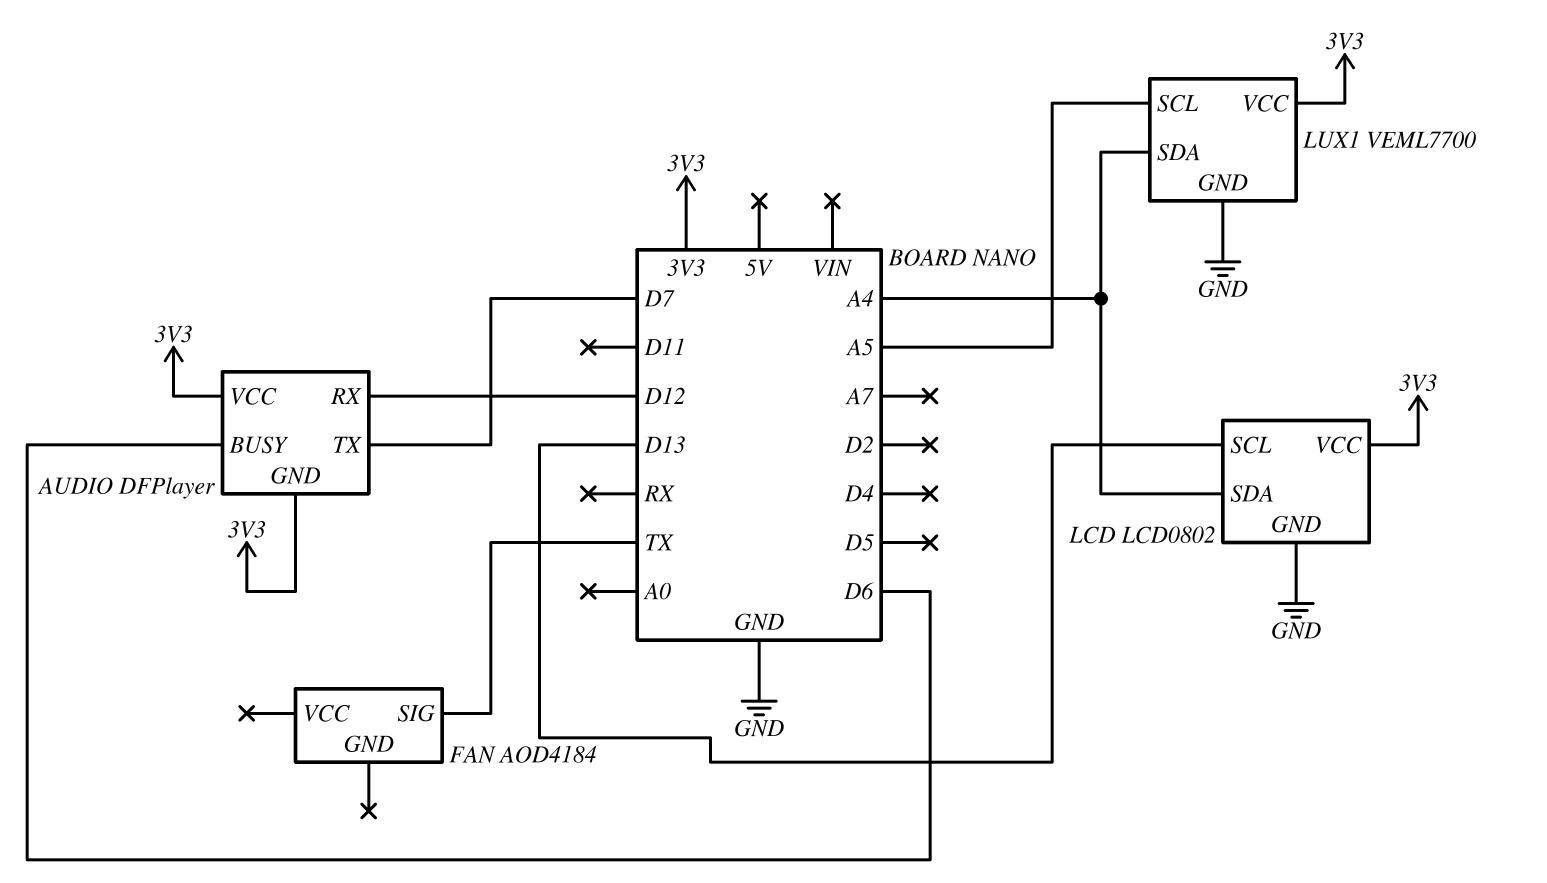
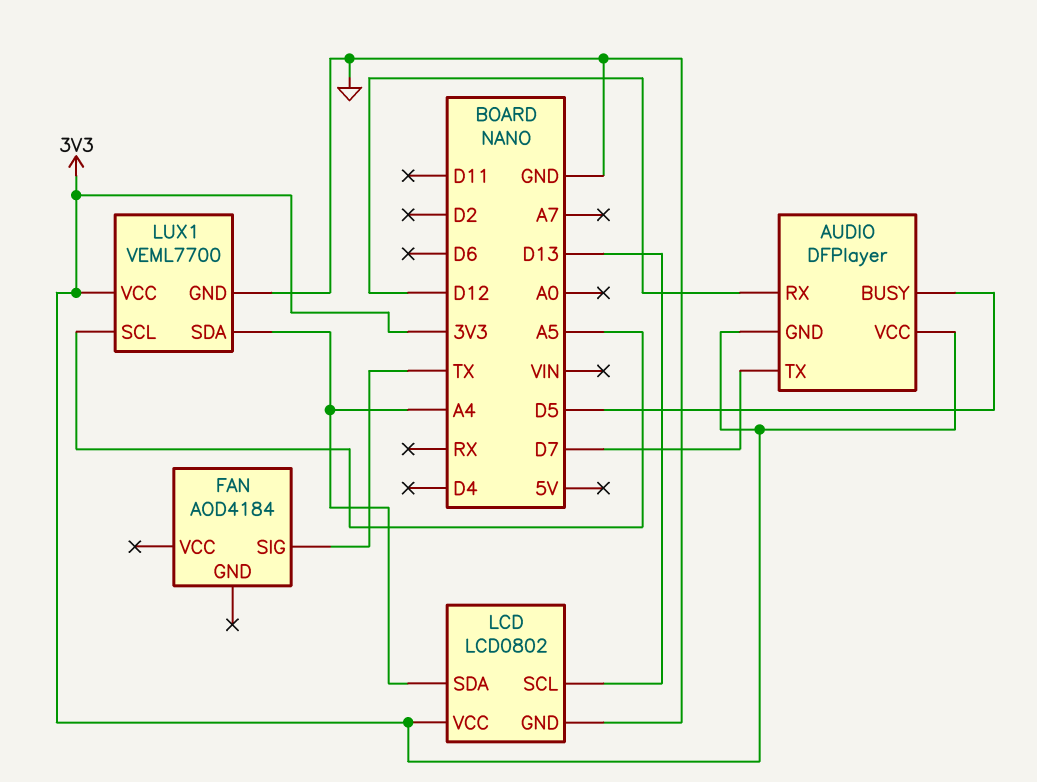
AUDIO pin BUSY: D6 -> D5

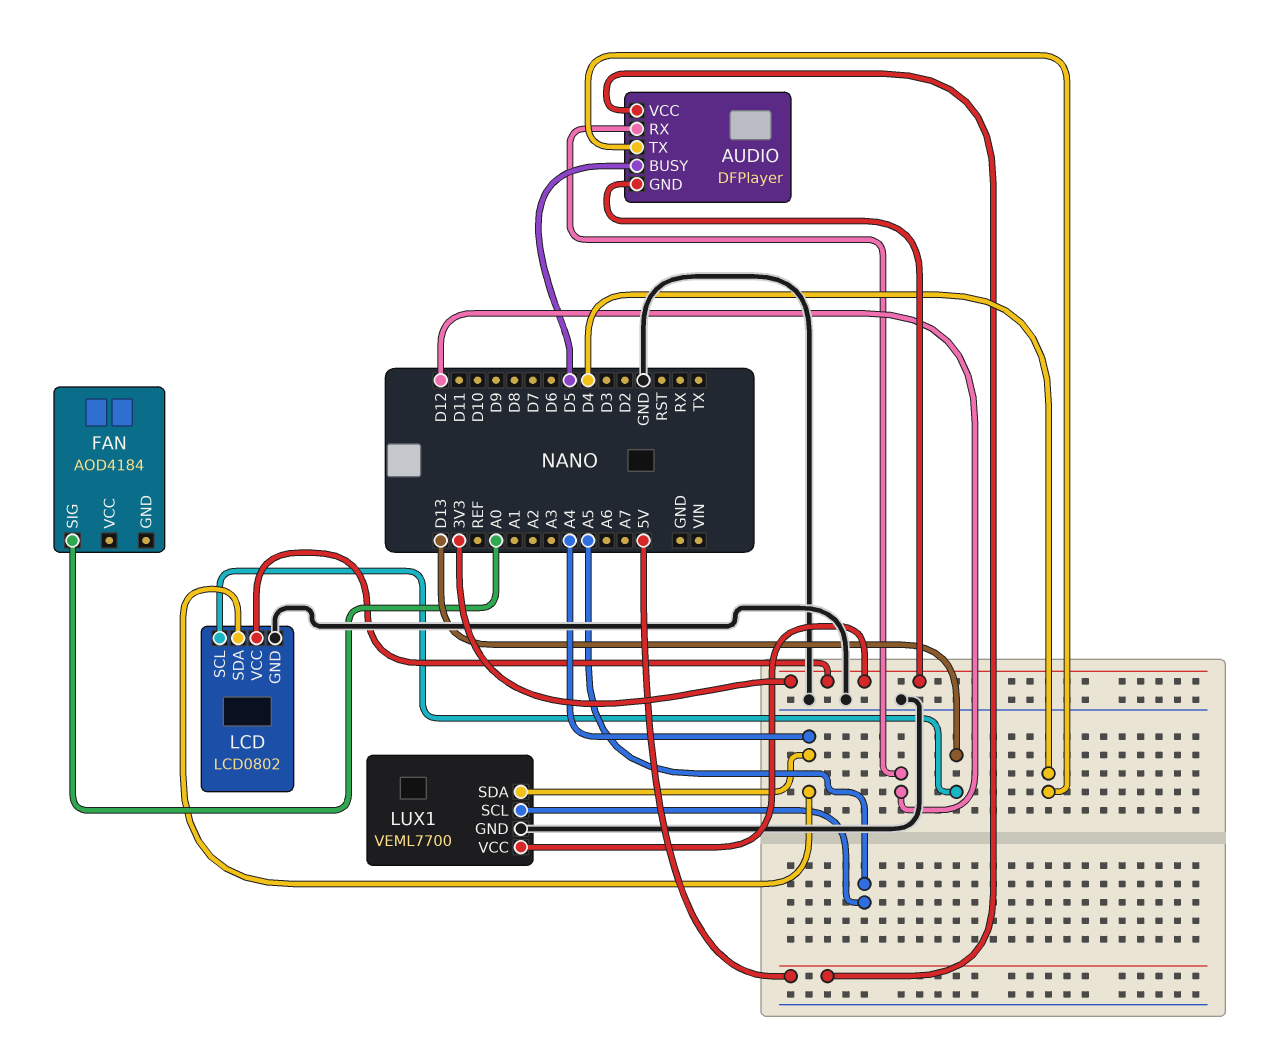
AUDIO pin TX: D7 -> D4
AUDIO pin VCC: 3V3 -> 5V
FAN pin SIG: TX -> A0

